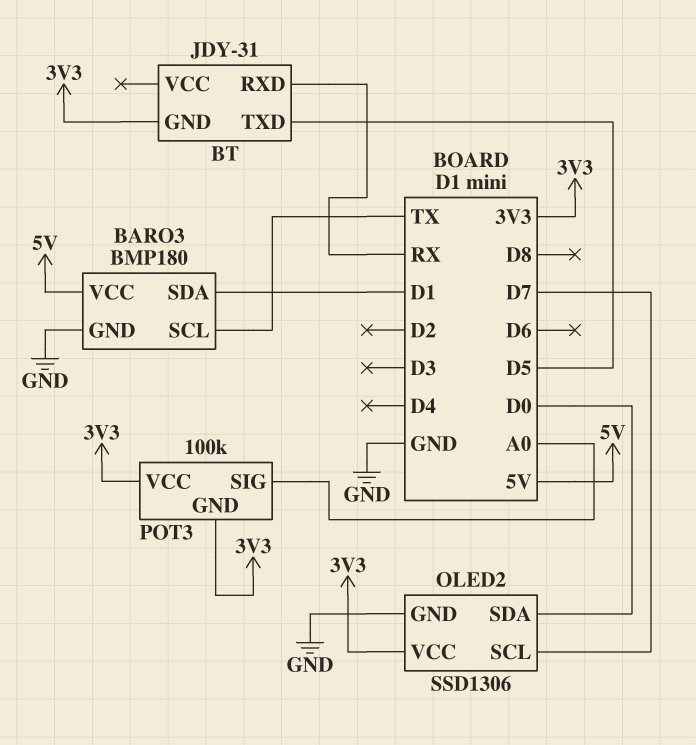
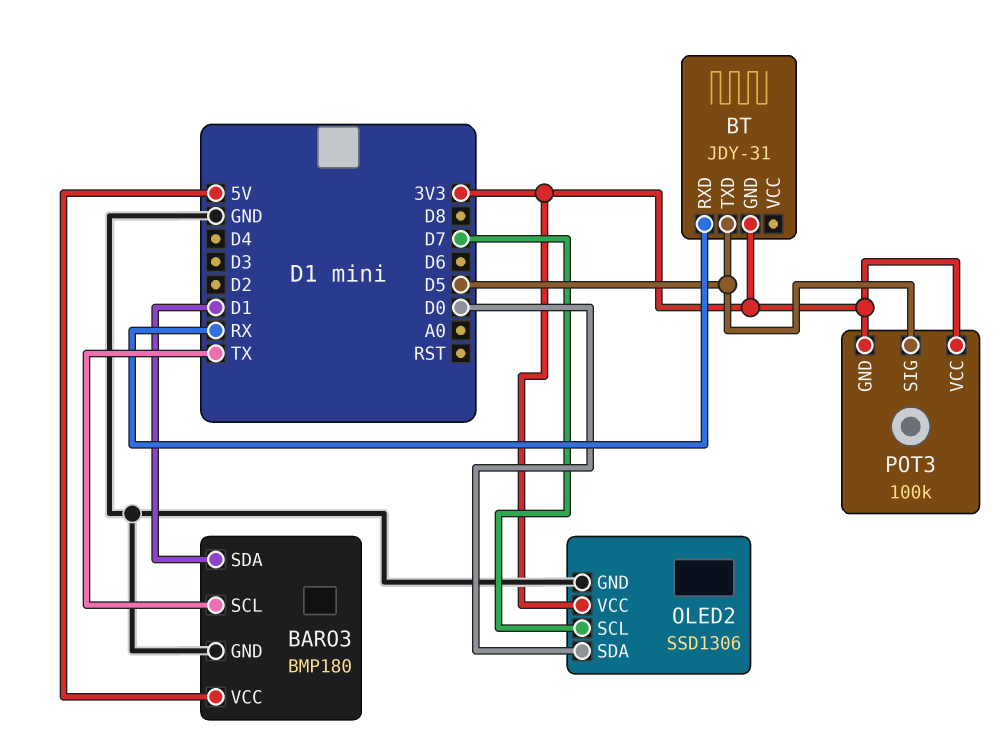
POT3 pin SIG: A0 -> D5

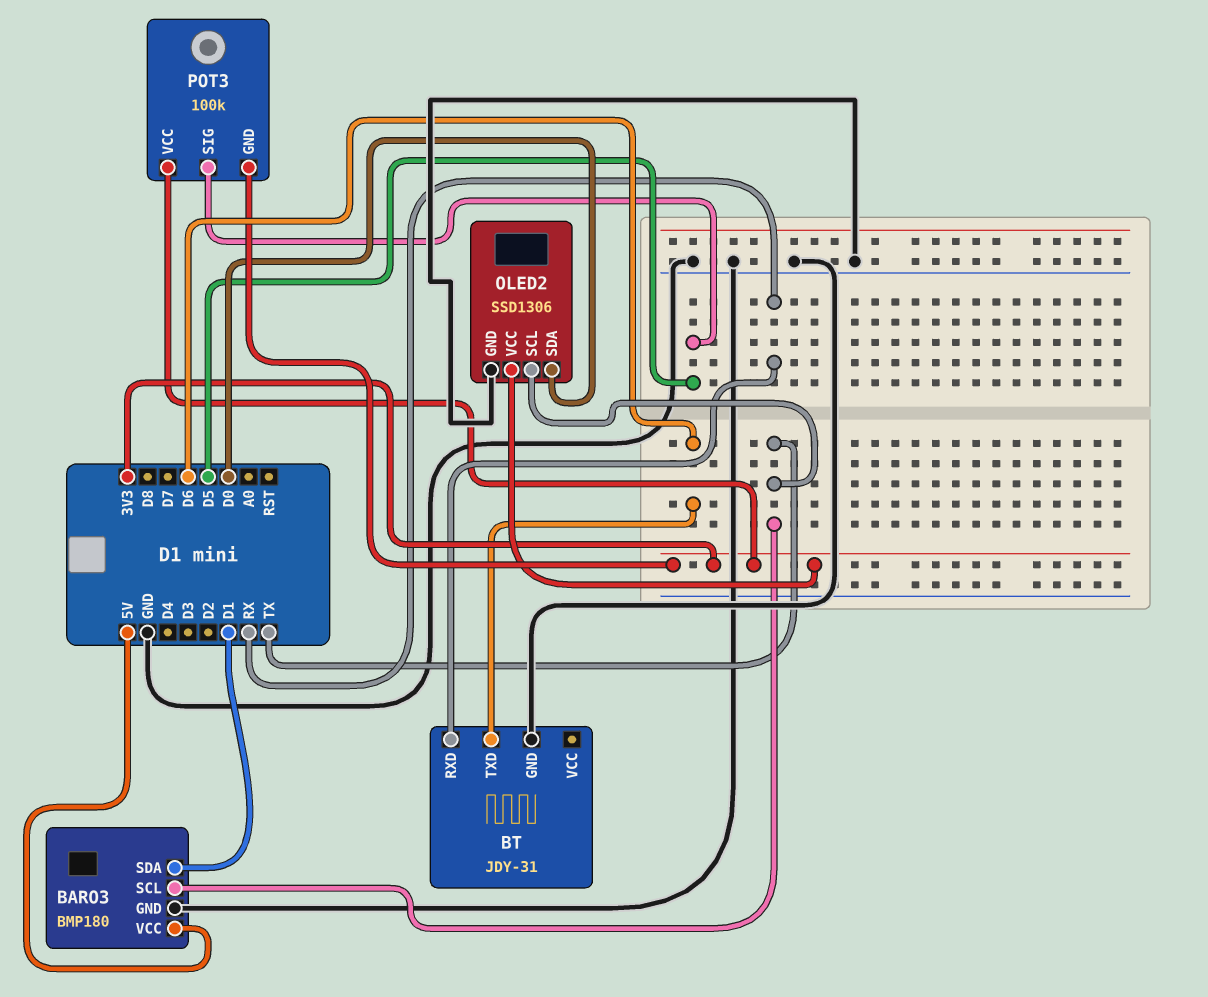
BT pin GND: 3V3 -> GND
BT pin TXD: D5 -> D6
OLED2 pin SCL: D7 -> TX

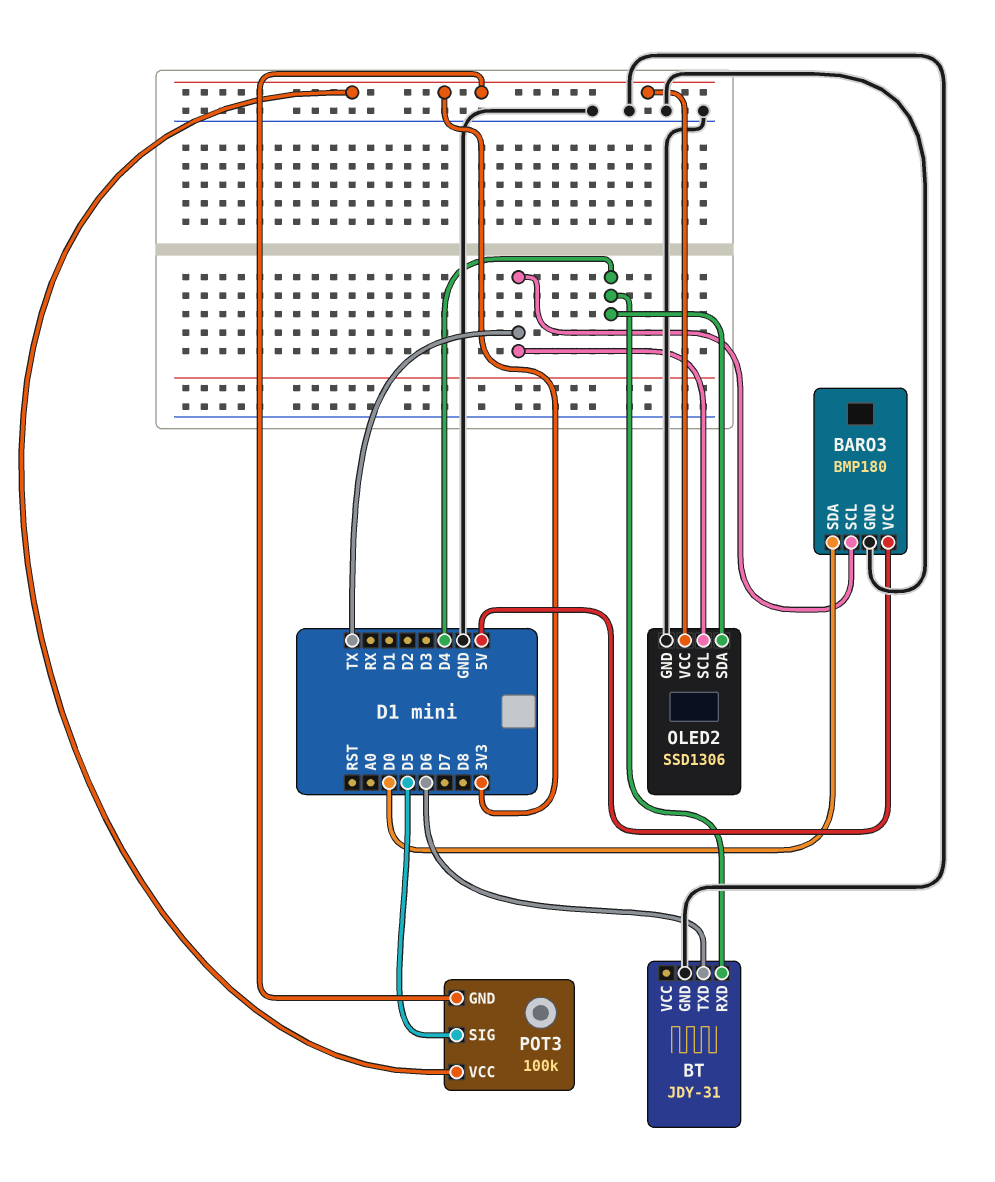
BARO3 pin SDA: D1 -> D0
BT pin RXD: RX -> D4
OLED2 pin SDA: D0 -> D4

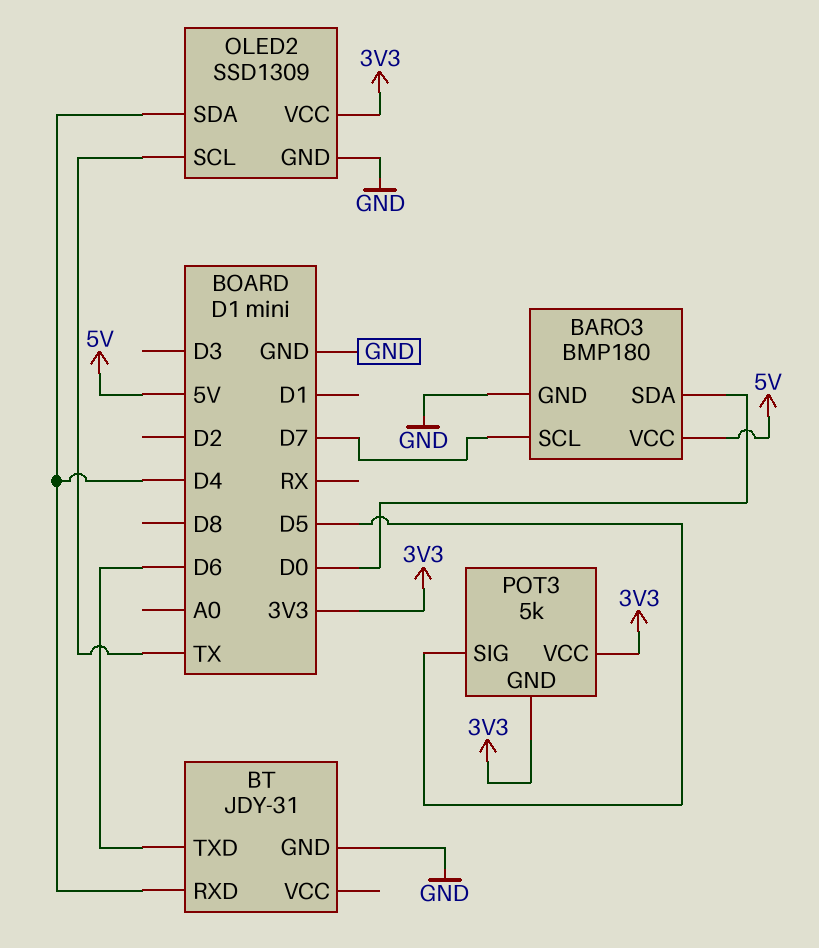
BARO3 pin SCL: TX -> D7
OLED2: SSD1306 -> SSD1309
POT3: 100k -> 5k

